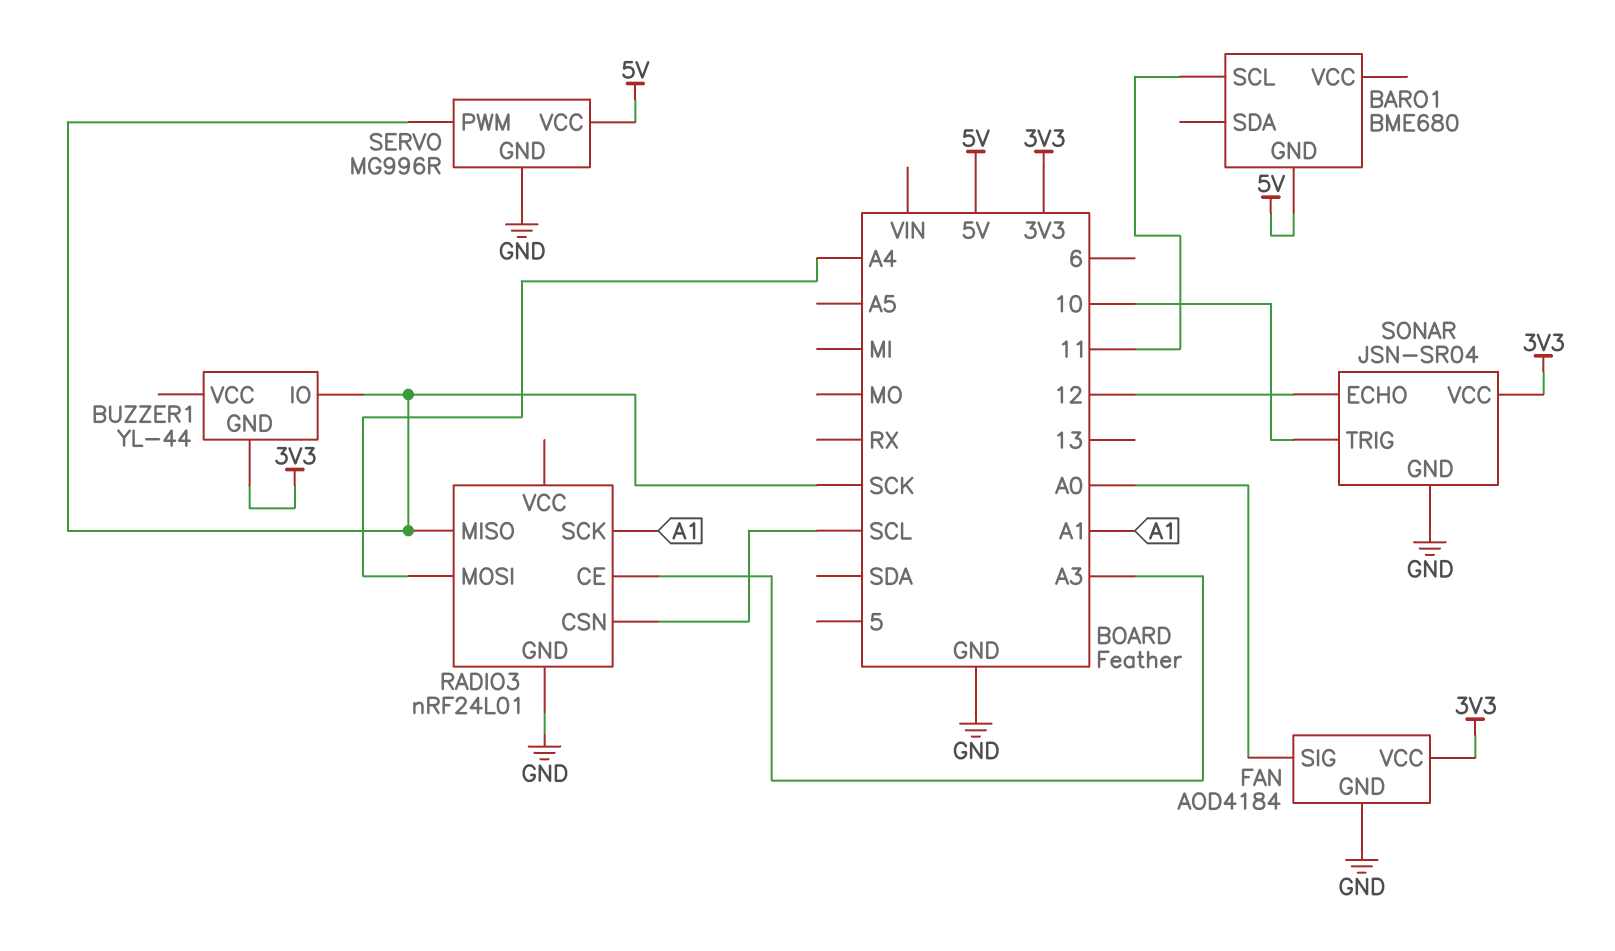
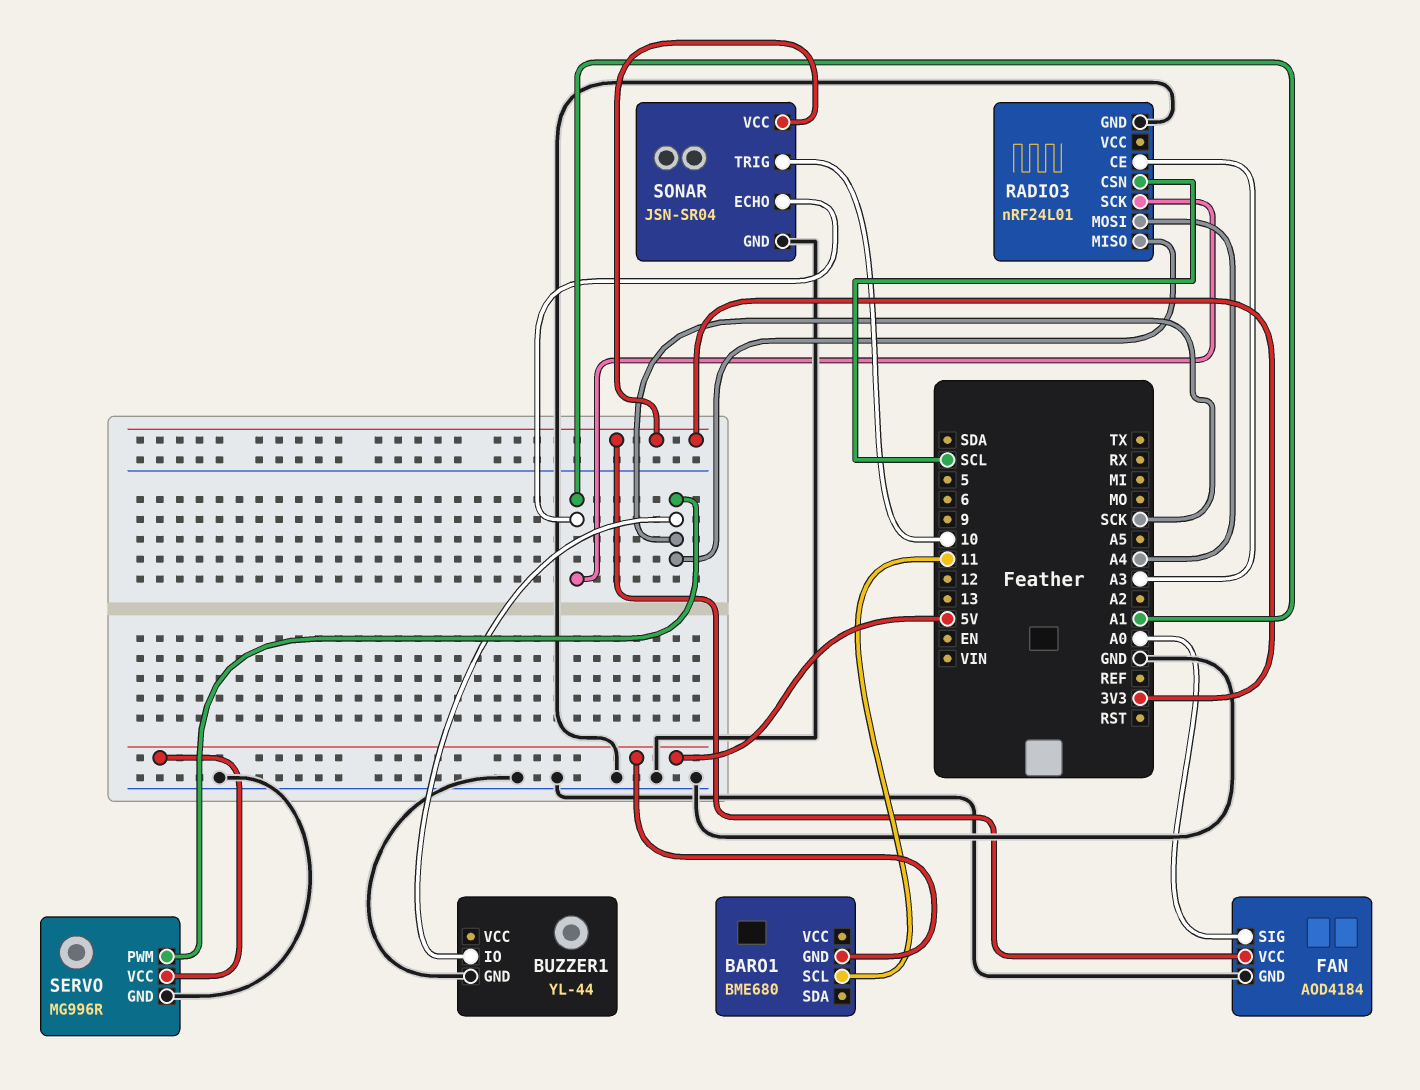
BUZZER1 pin GND: 3V3 -> GND
SONAR pin ECHO: 12 -> A1

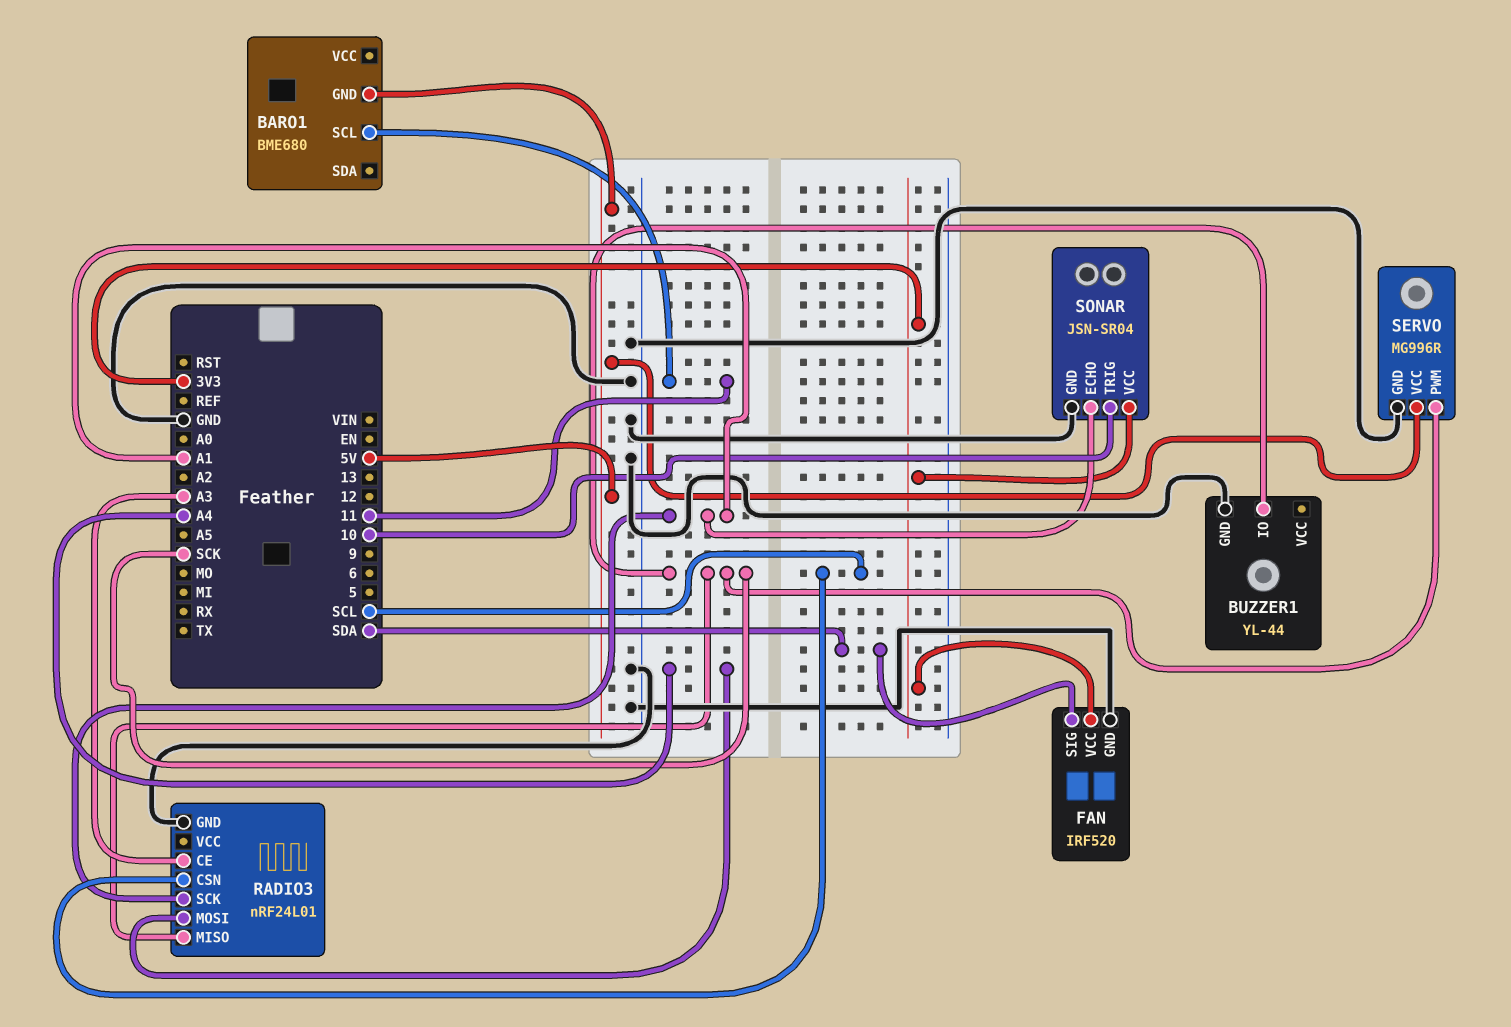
FAN: AOD4184 -> IRF520
FAN pin SIG: A0 -> SDA

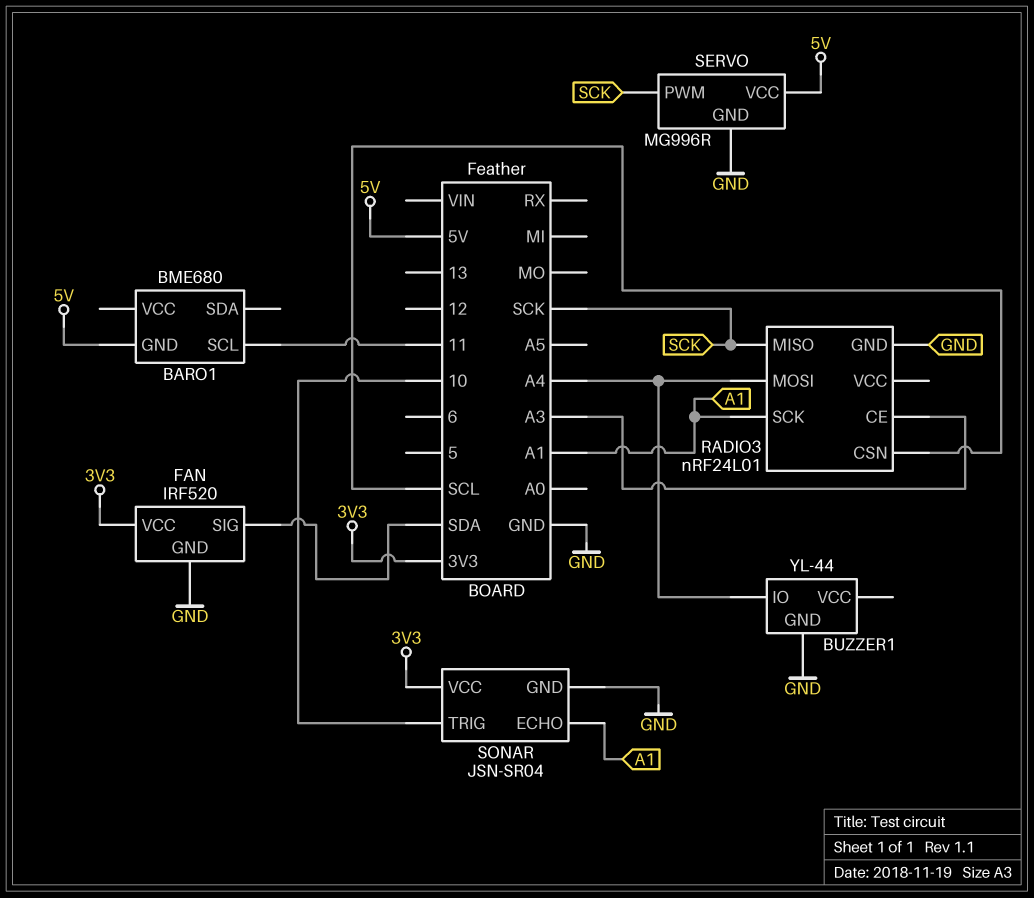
BUZZER1 pin IO: SCK -> A4

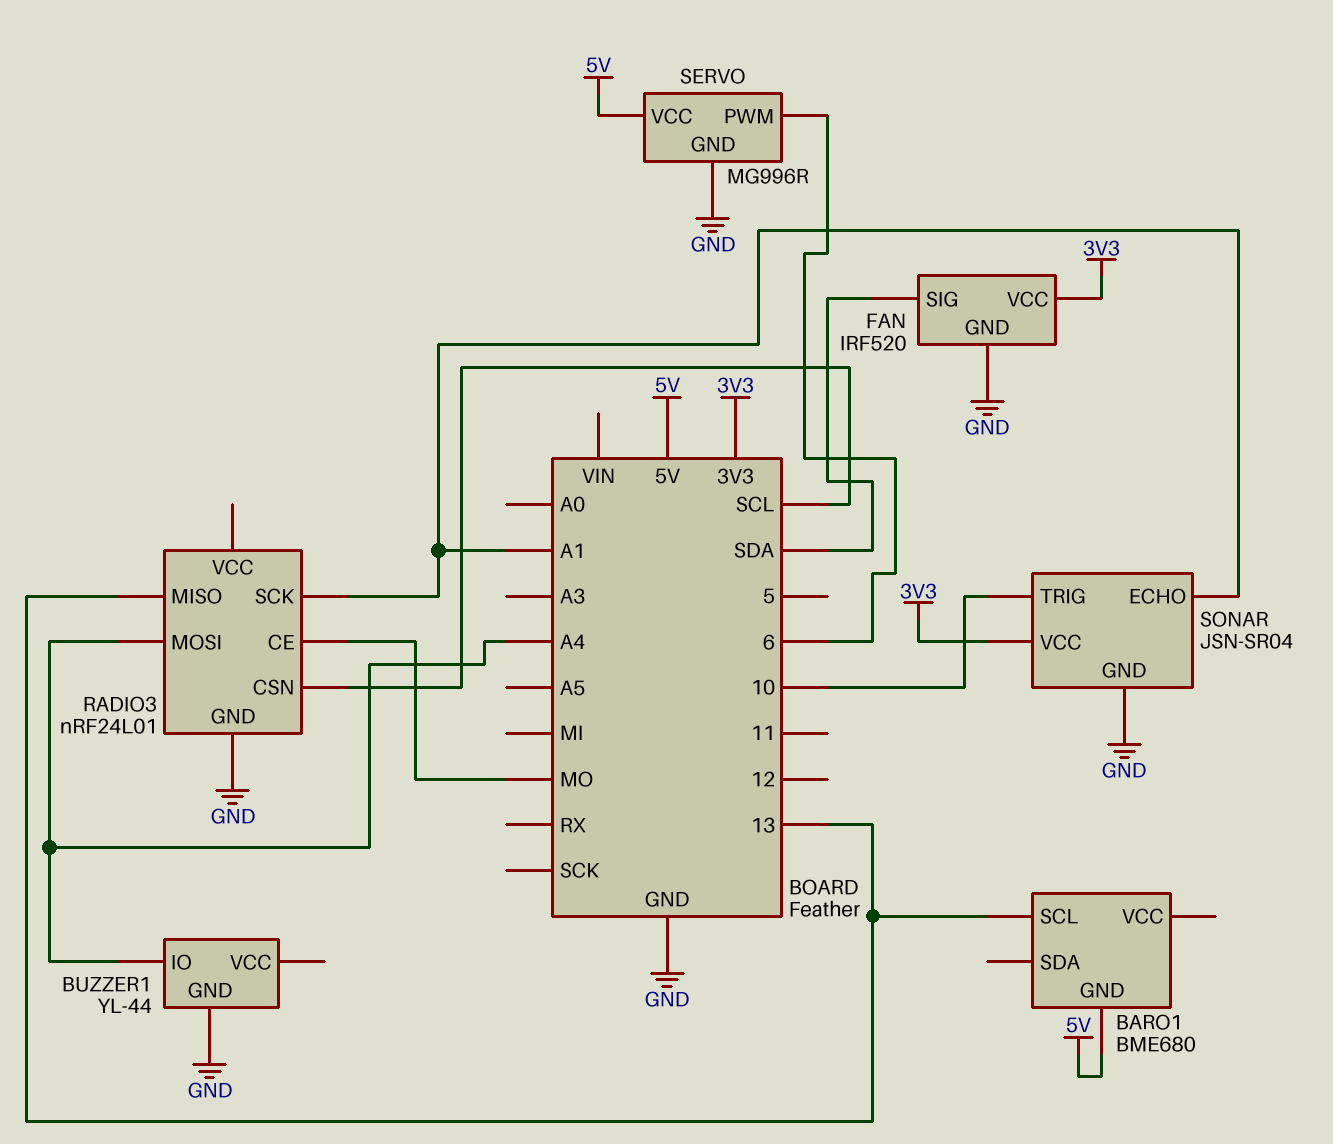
BARO1 pin SCL: 11 -> 13
RADIO3 pin CE: A3 -> MO
RADIO3 pin MISO: SCK -> 13
SERVO pin PWM: SCK -> 6

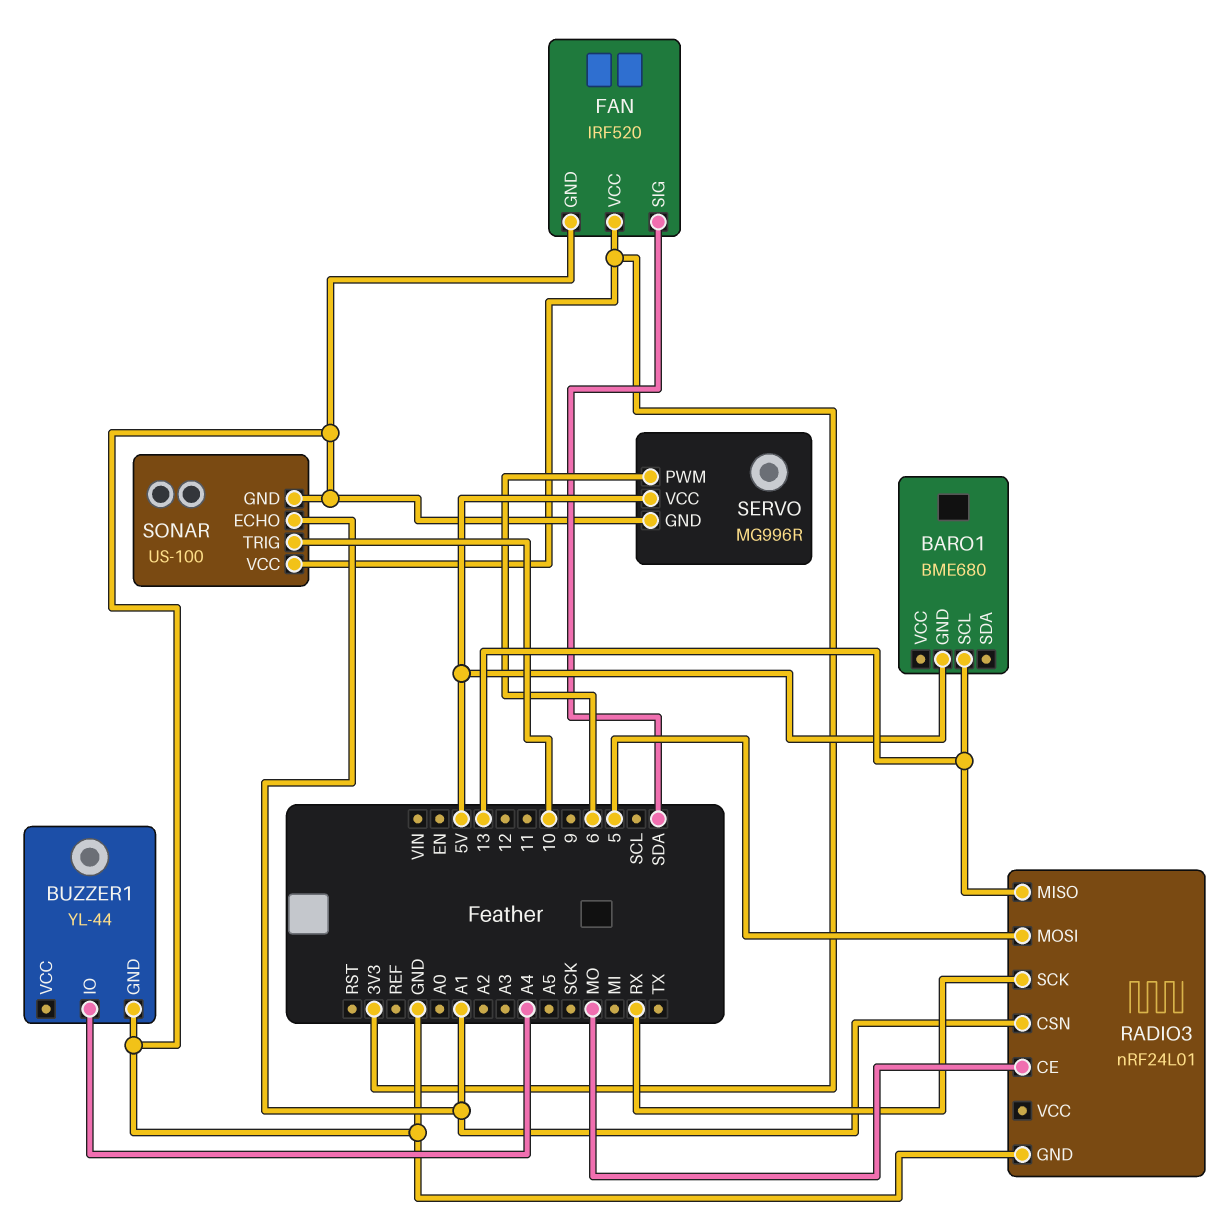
RADIO3 pin CSN: SCL -> A1
RADIO3 pin MOSI: A4 -> 5
RADIO3 pin SCK: A1 -> RX
SONAR: JSN-SR04 -> US-100

